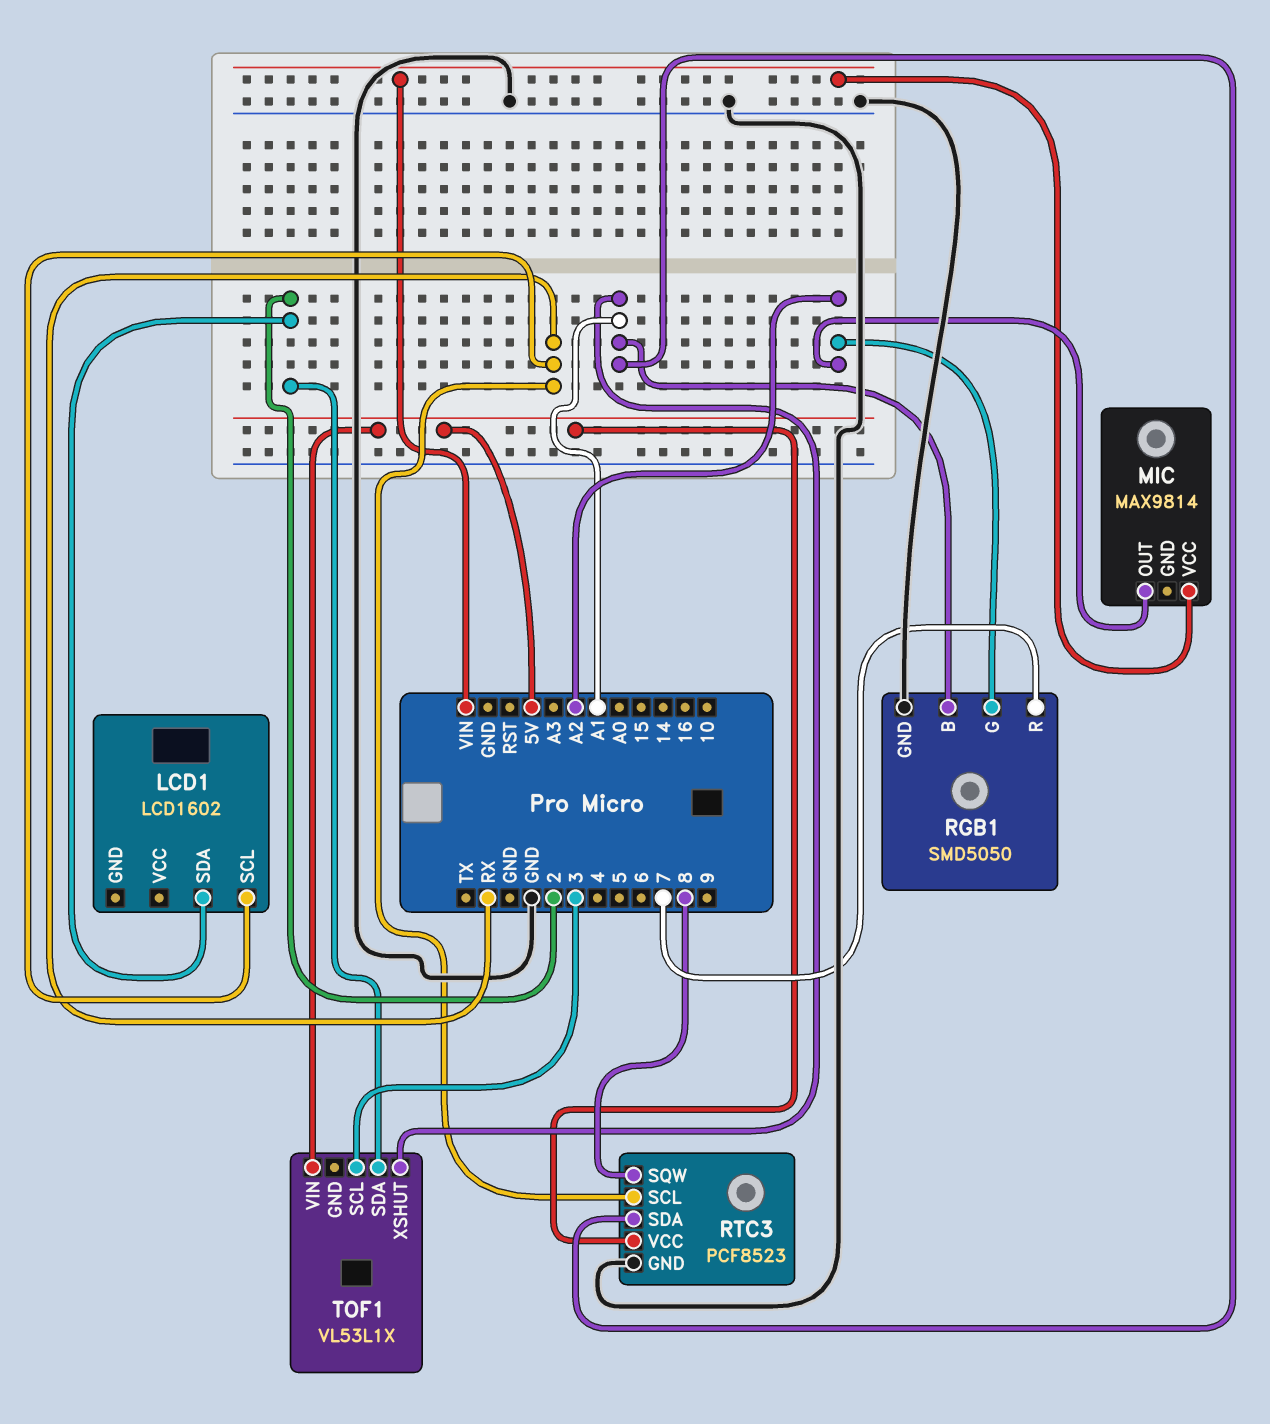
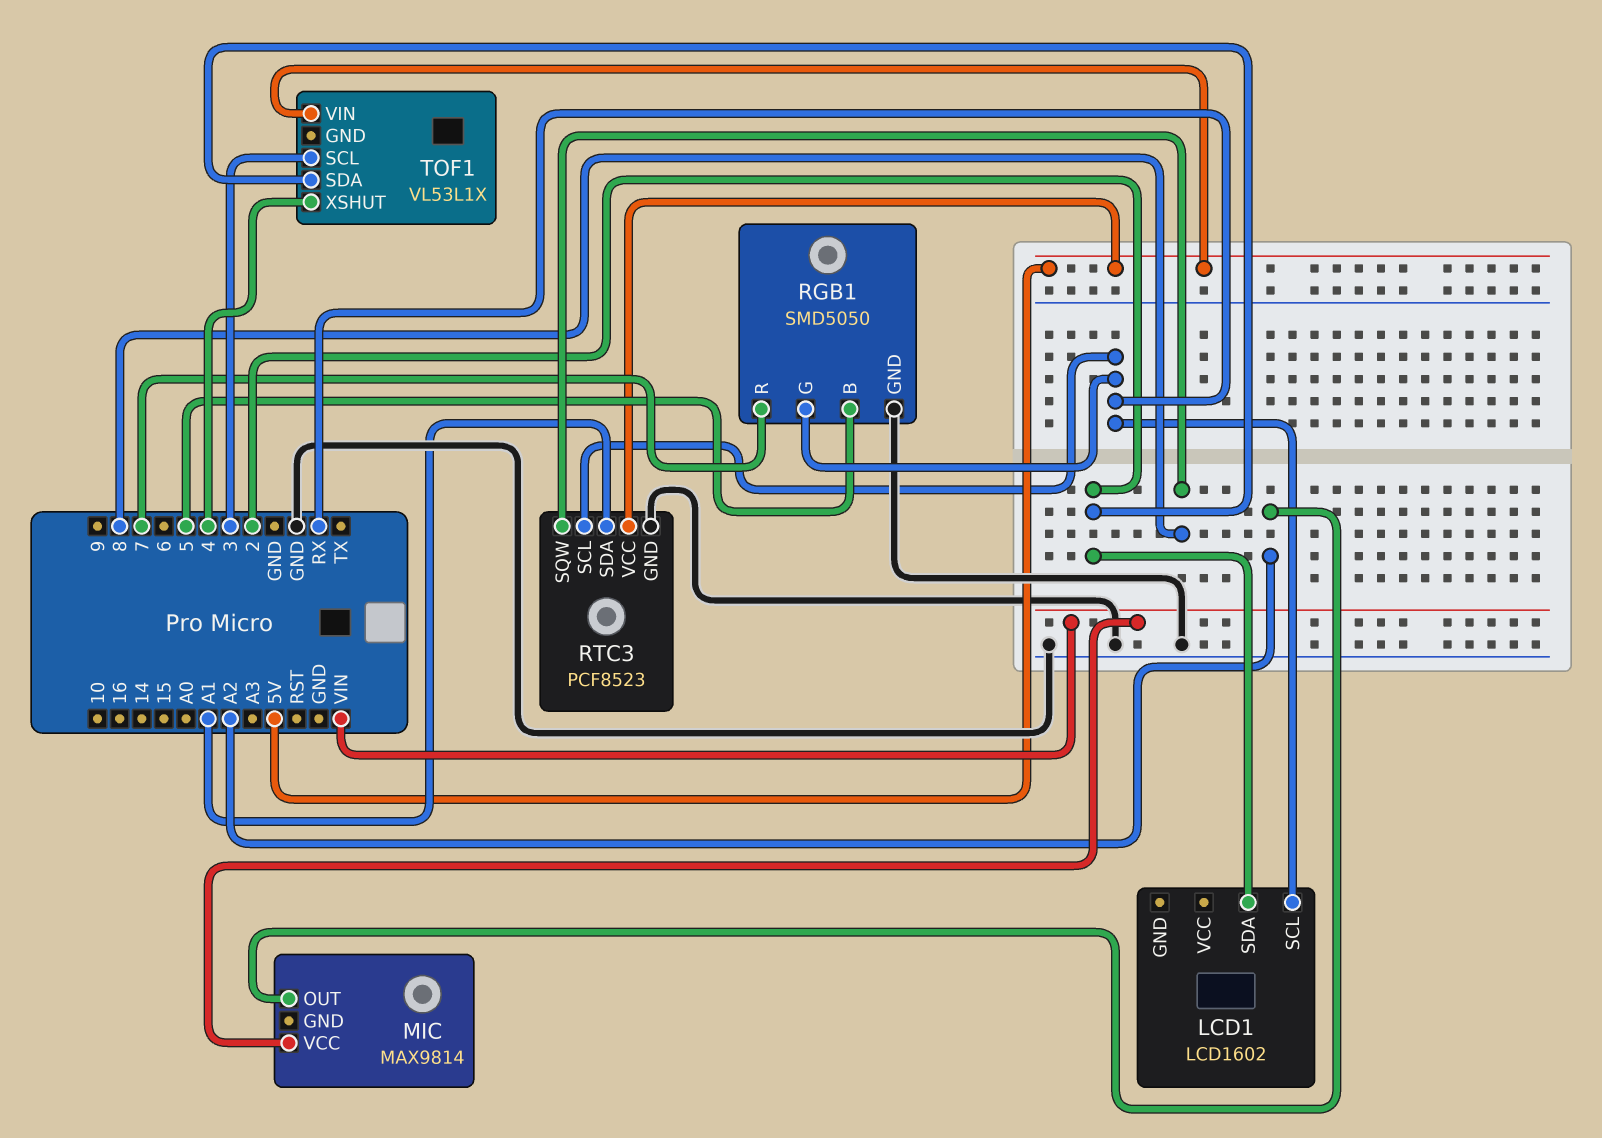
RGB1 pin B: A1 -> 5
RGB1 pin G: A2 -> RX
TOF1 pin XSHUT: A1 -> 4

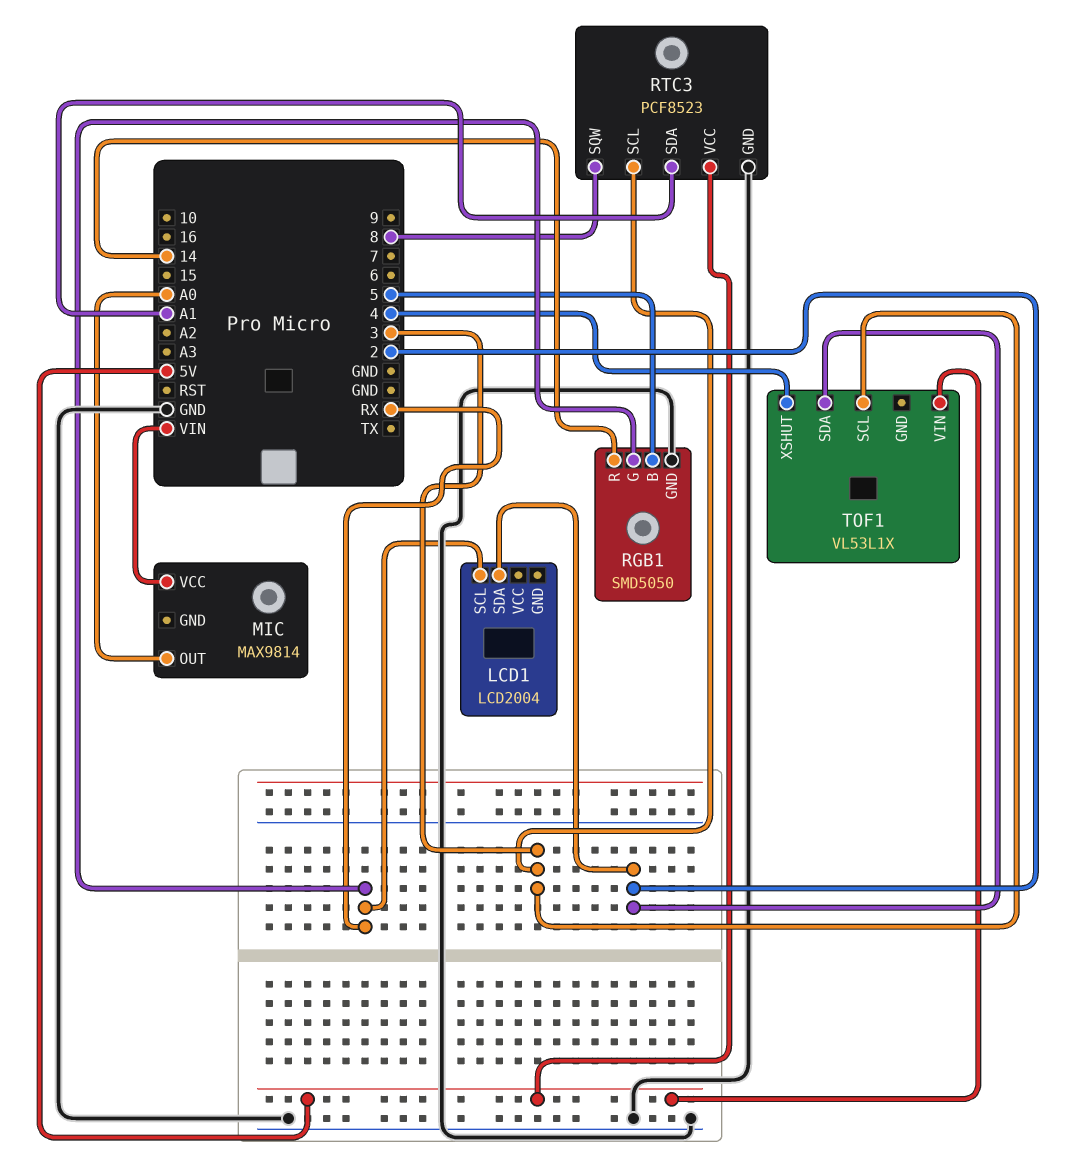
LCD1: LCD1602 -> LCD2004
MIC pin OUT: A2 -> A0
RGB1 pin R: 7 -> 14
RTC3 pin SCL: RX -> 3

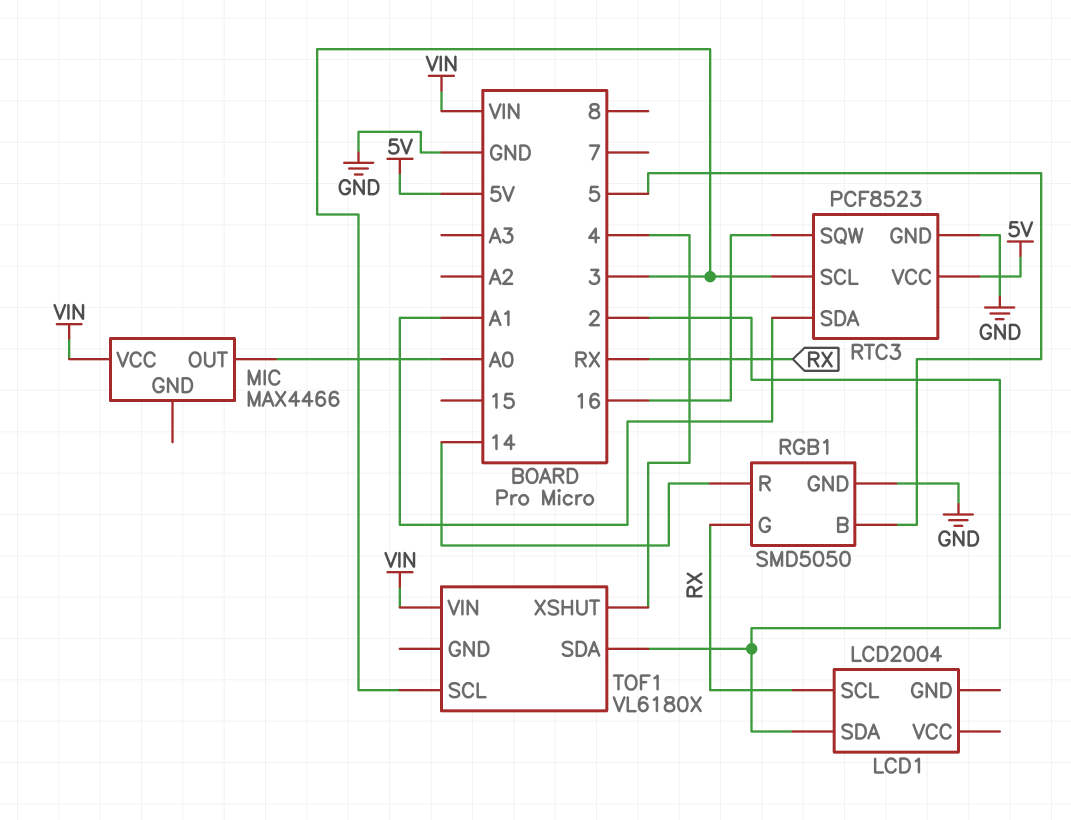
MIC: MAX9814 -> MAX4466
RTC3 pin SQW: 8 -> 16
TOF1: VL53L1X -> VL6180X
TOF1 pin VIN: 5V -> VIN

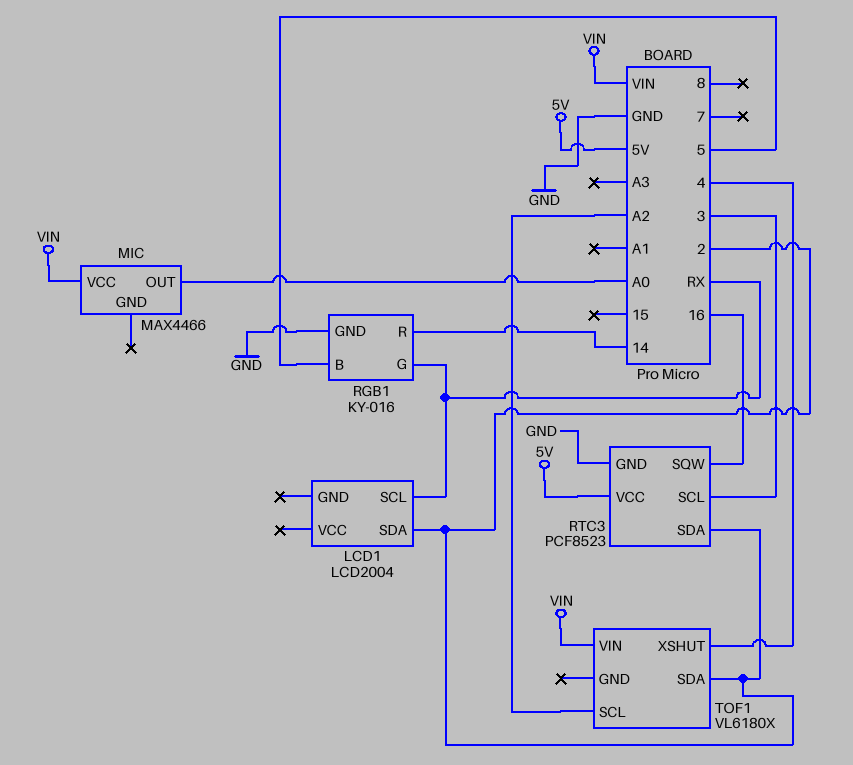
RGB1: SMD5050 -> KY-016
RTC3 pin SDA: A1 -> 2
TOF1 pin SCL: 3 -> A2

